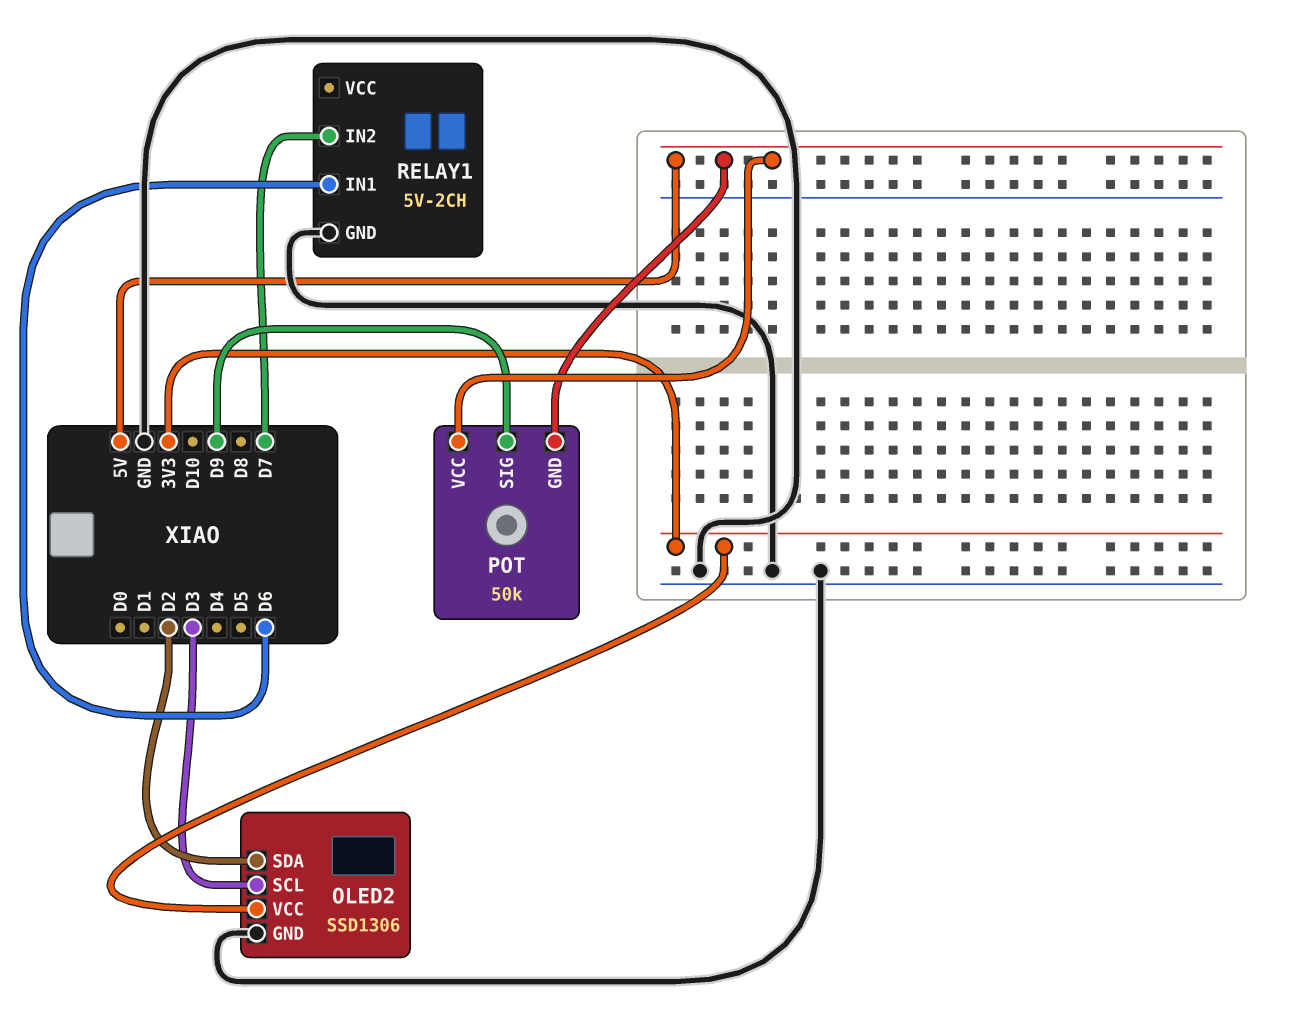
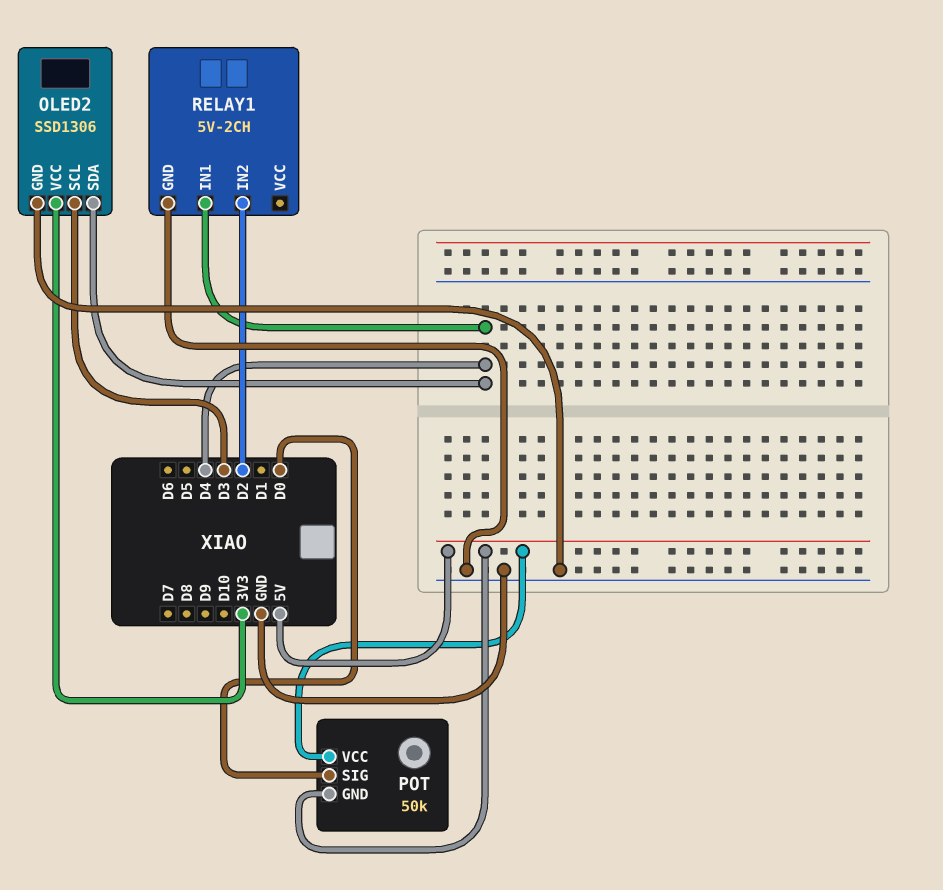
OLED2 pin SDA: D2 -> D4
POT pin SIG: D9 -> D0
RELAY1 pin IN1: D6 -> D4
RELAY1 pin IN2: D7 -> D2

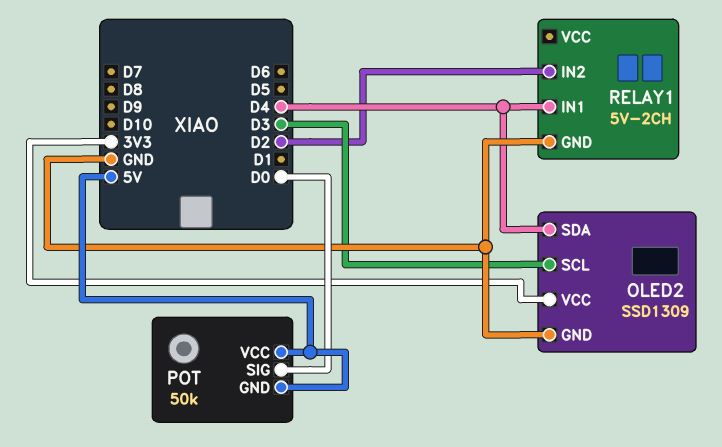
OLED2: SSD1306 -> SSD1309

